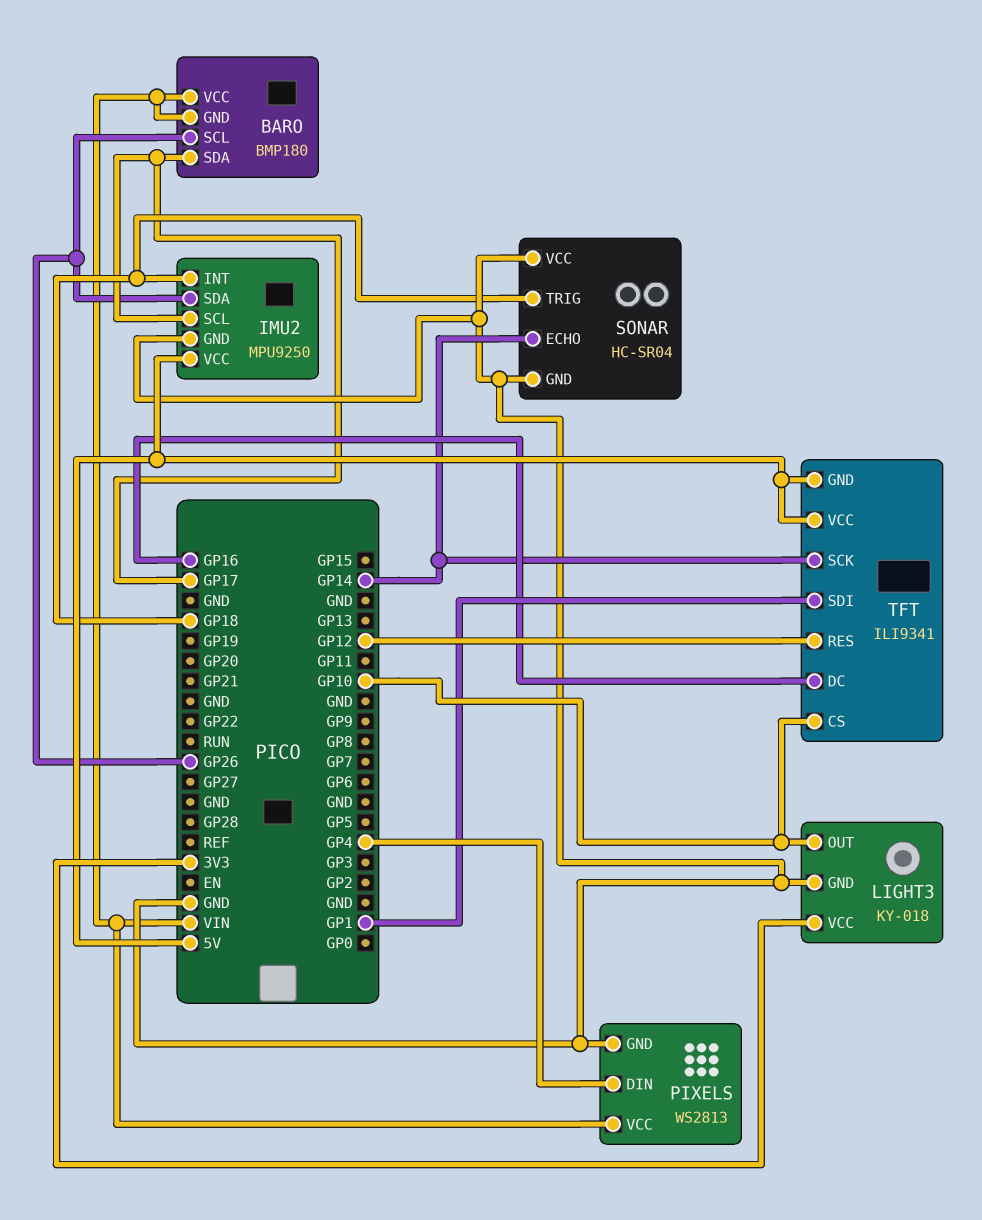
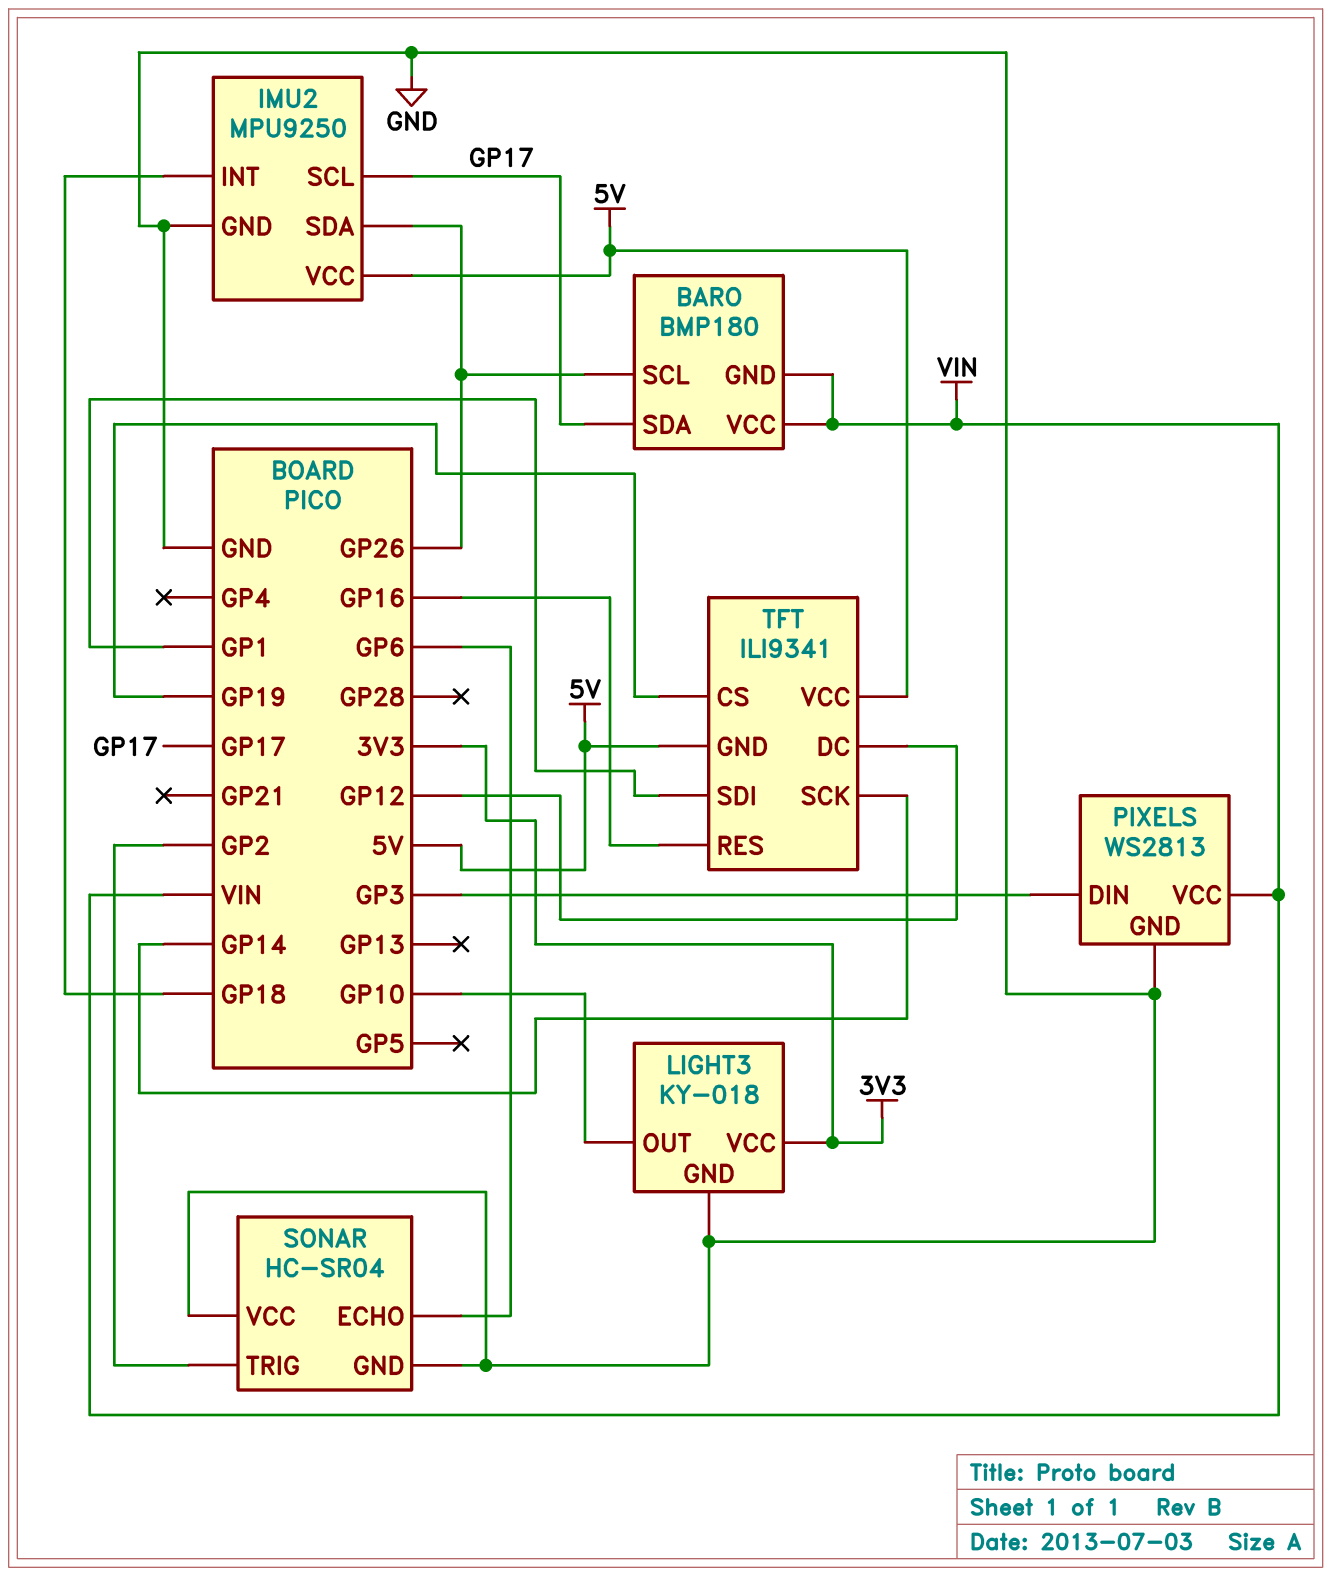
PIXELS pin DIN: GP4 -> GP3
SONAR pin ECHO: GP14 -> GP6
SONAR pin TRIG: GP18 -> GP2
TFT pin CS: GP10 -> GP19
TFT pin DC: GP16 -> GP12
TFT pin RES: GP12 -> GP16

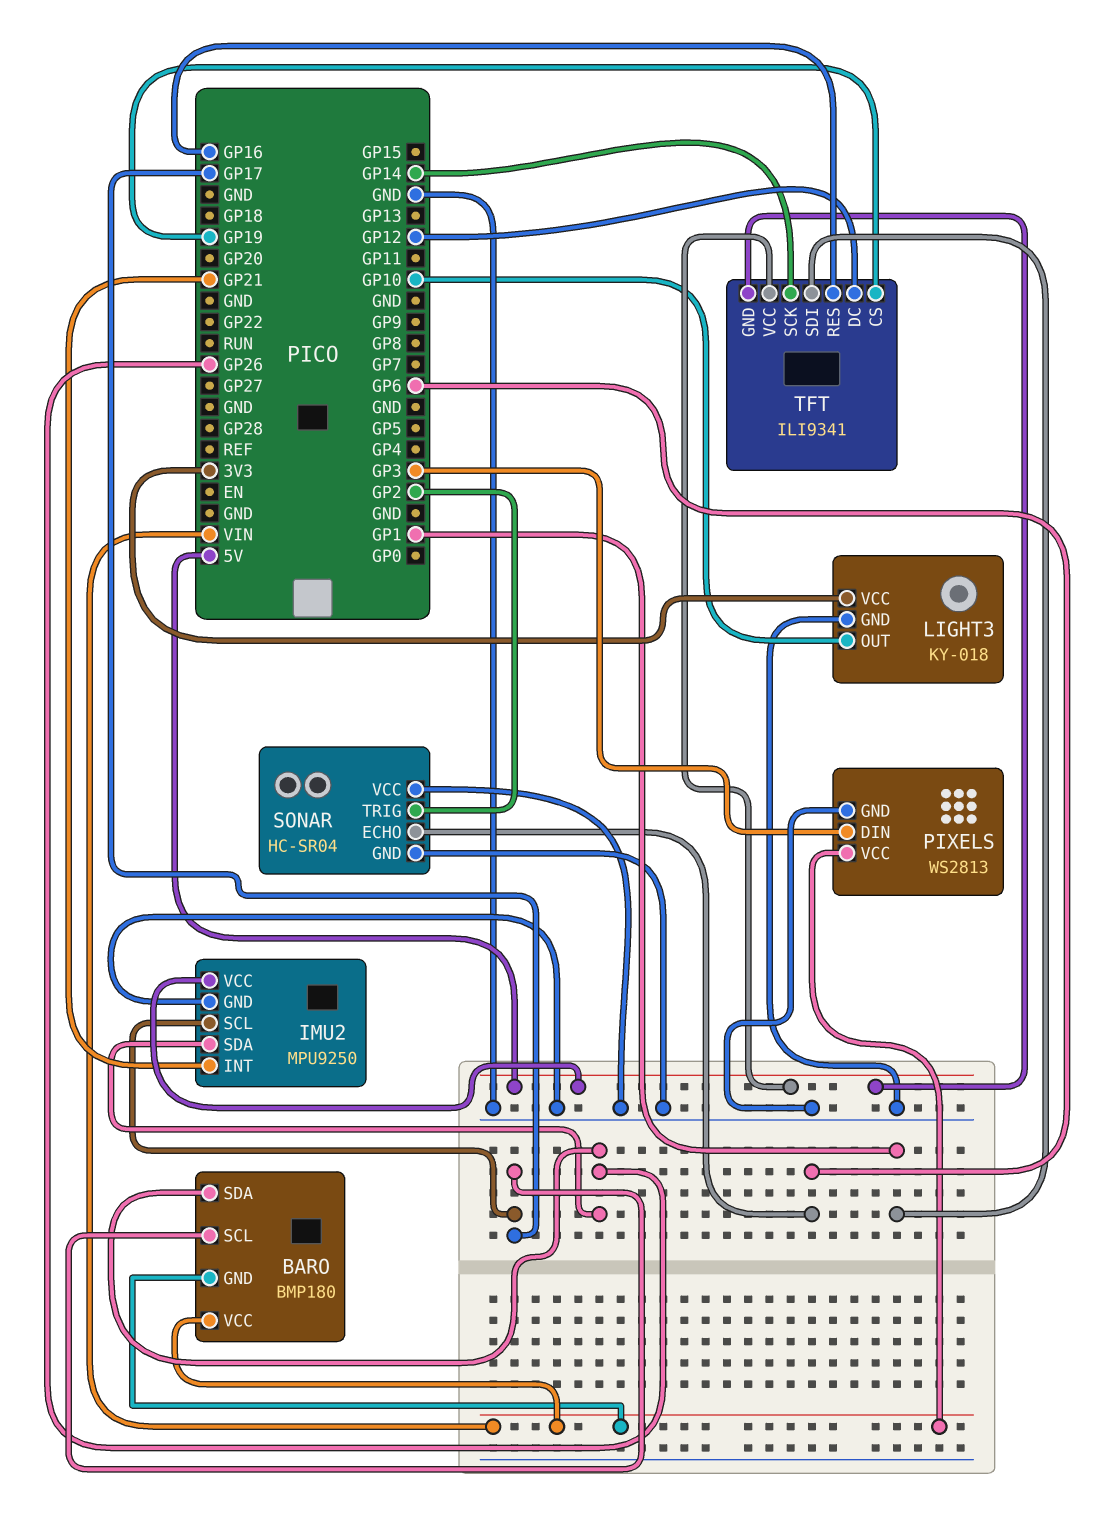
BARO pin SCL: GP26 -> GP17
BARO pin SDA: GP17 -> GP26
IMU2 pin INT: GP18 -> GP21

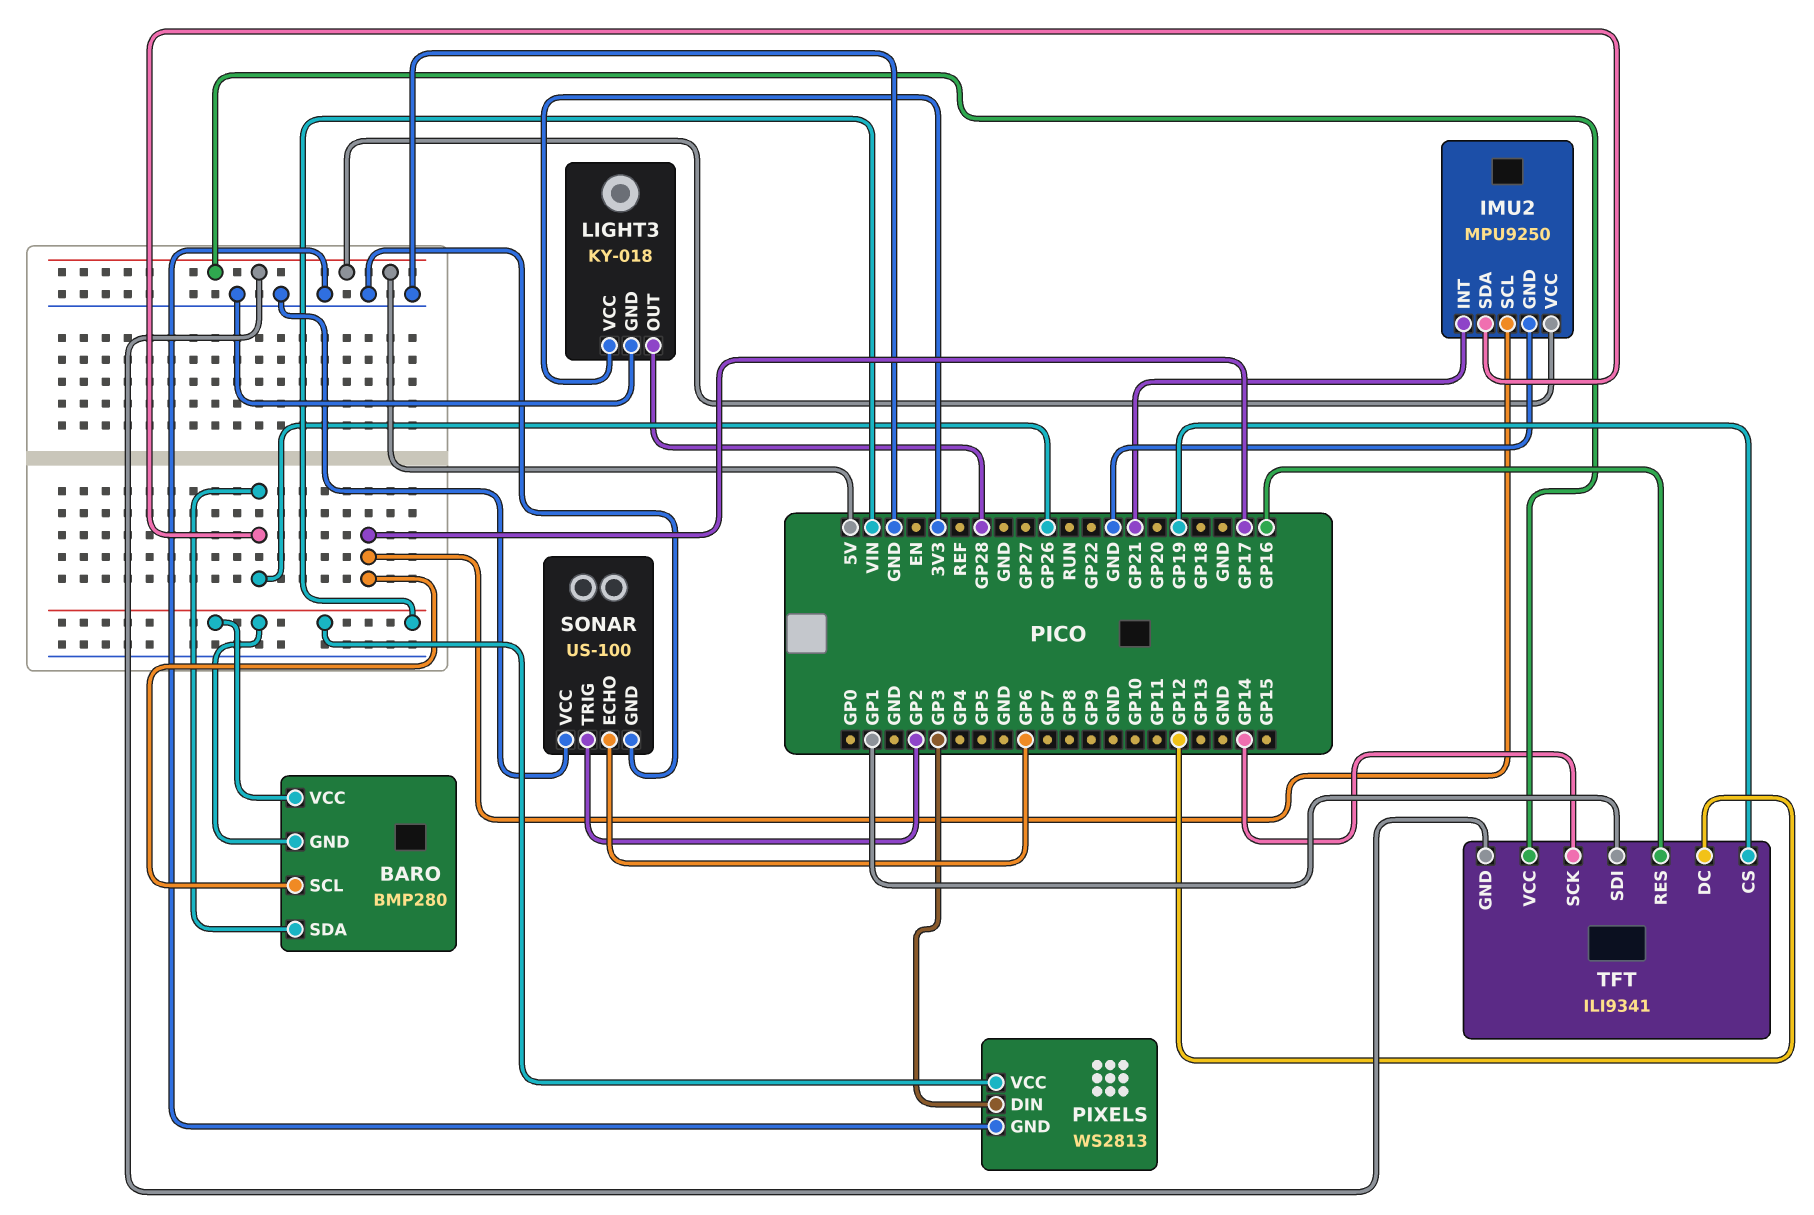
BARO: BMP180 -> BMP280
LIGHT3 pin OUT: GP10 -> GP28
SONAR: HC-SR04 -> US-100

